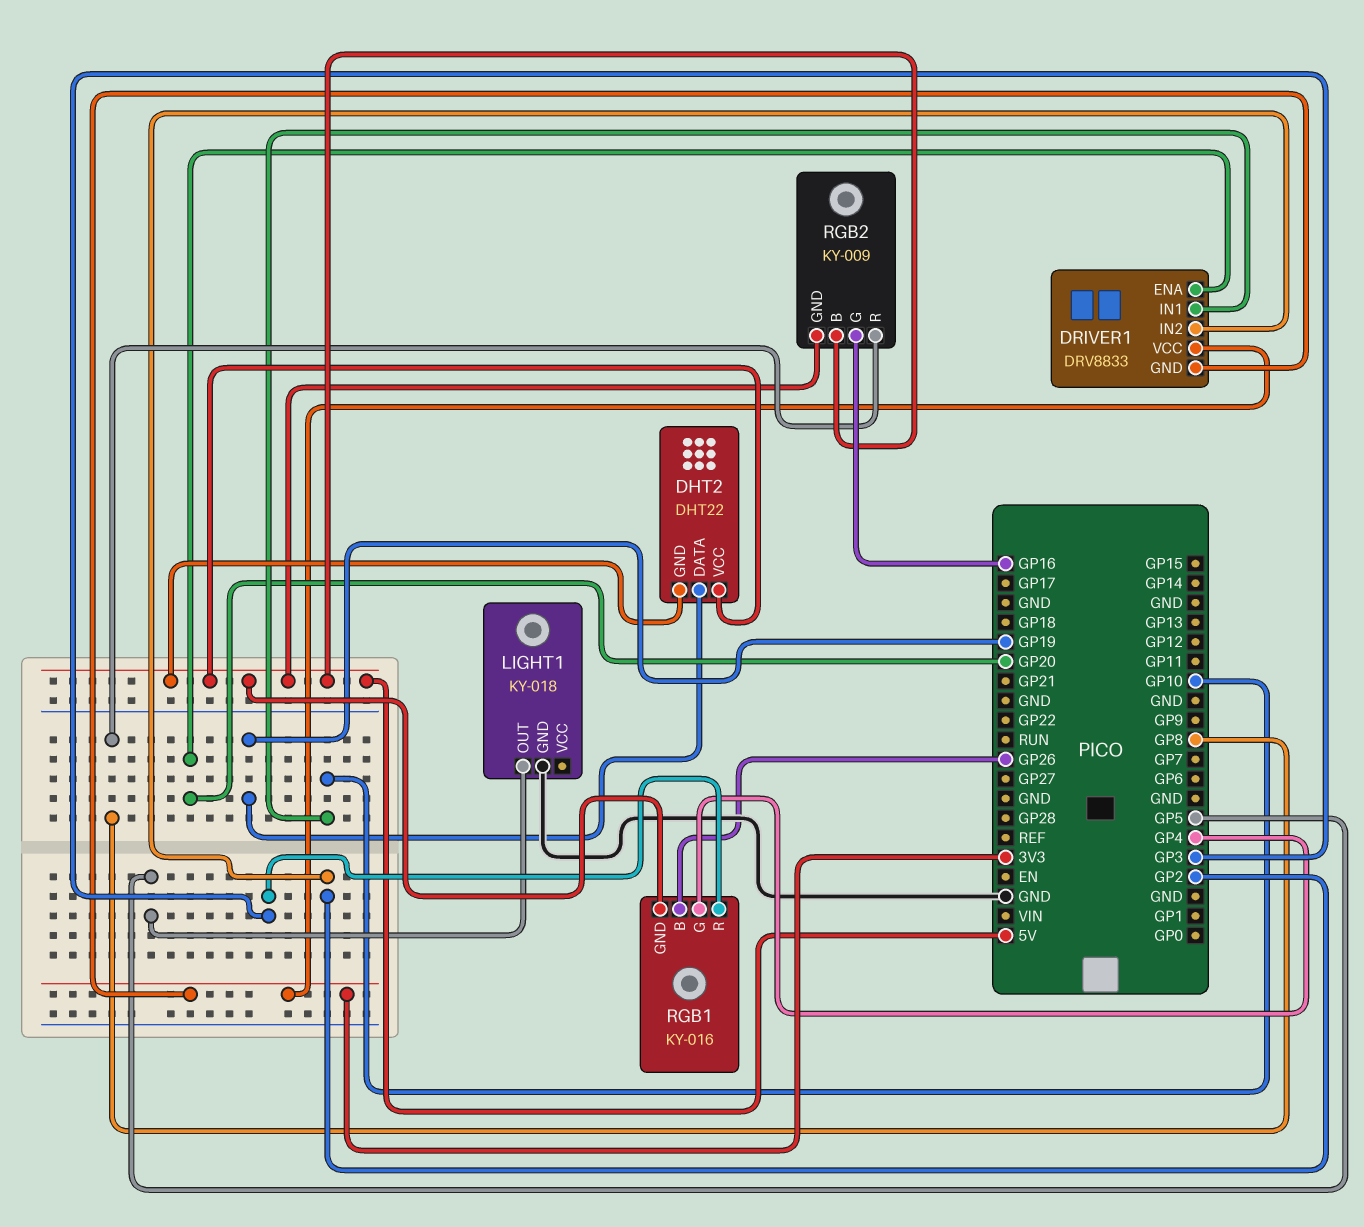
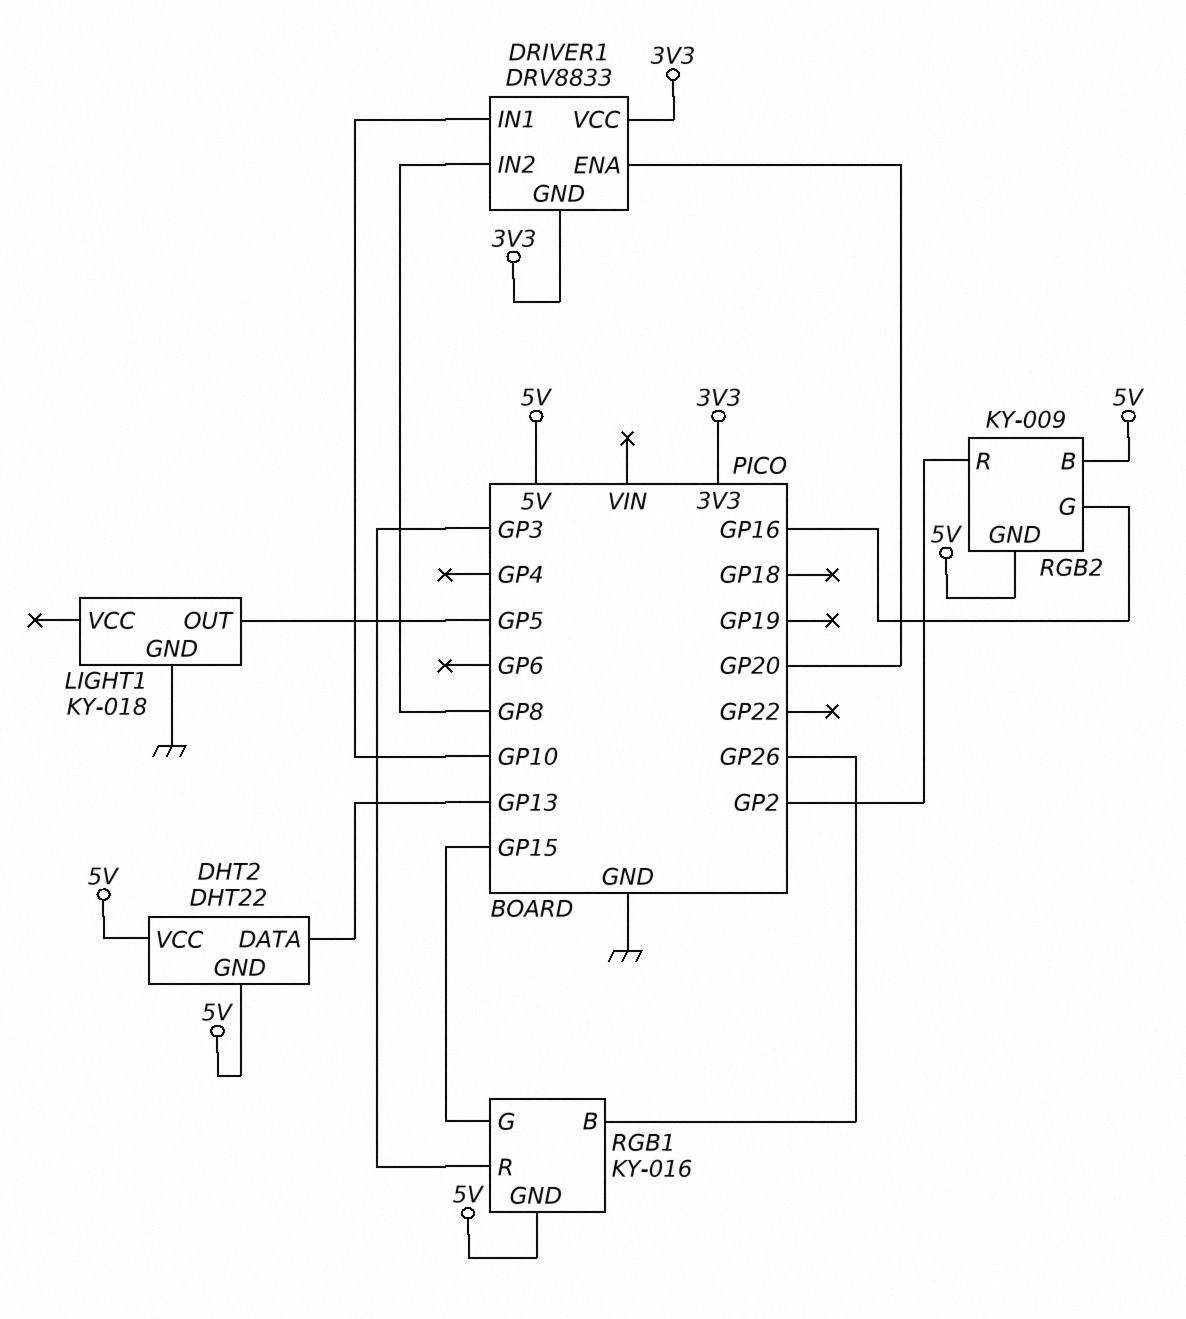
DHT2 pin DATA: GP19 -> GP13
DRIVER1 pin IN2: GP2 -> GP8
RGB1 pin G: GP4 -> GP15
RGB2 pin R: GP8 -> GP2

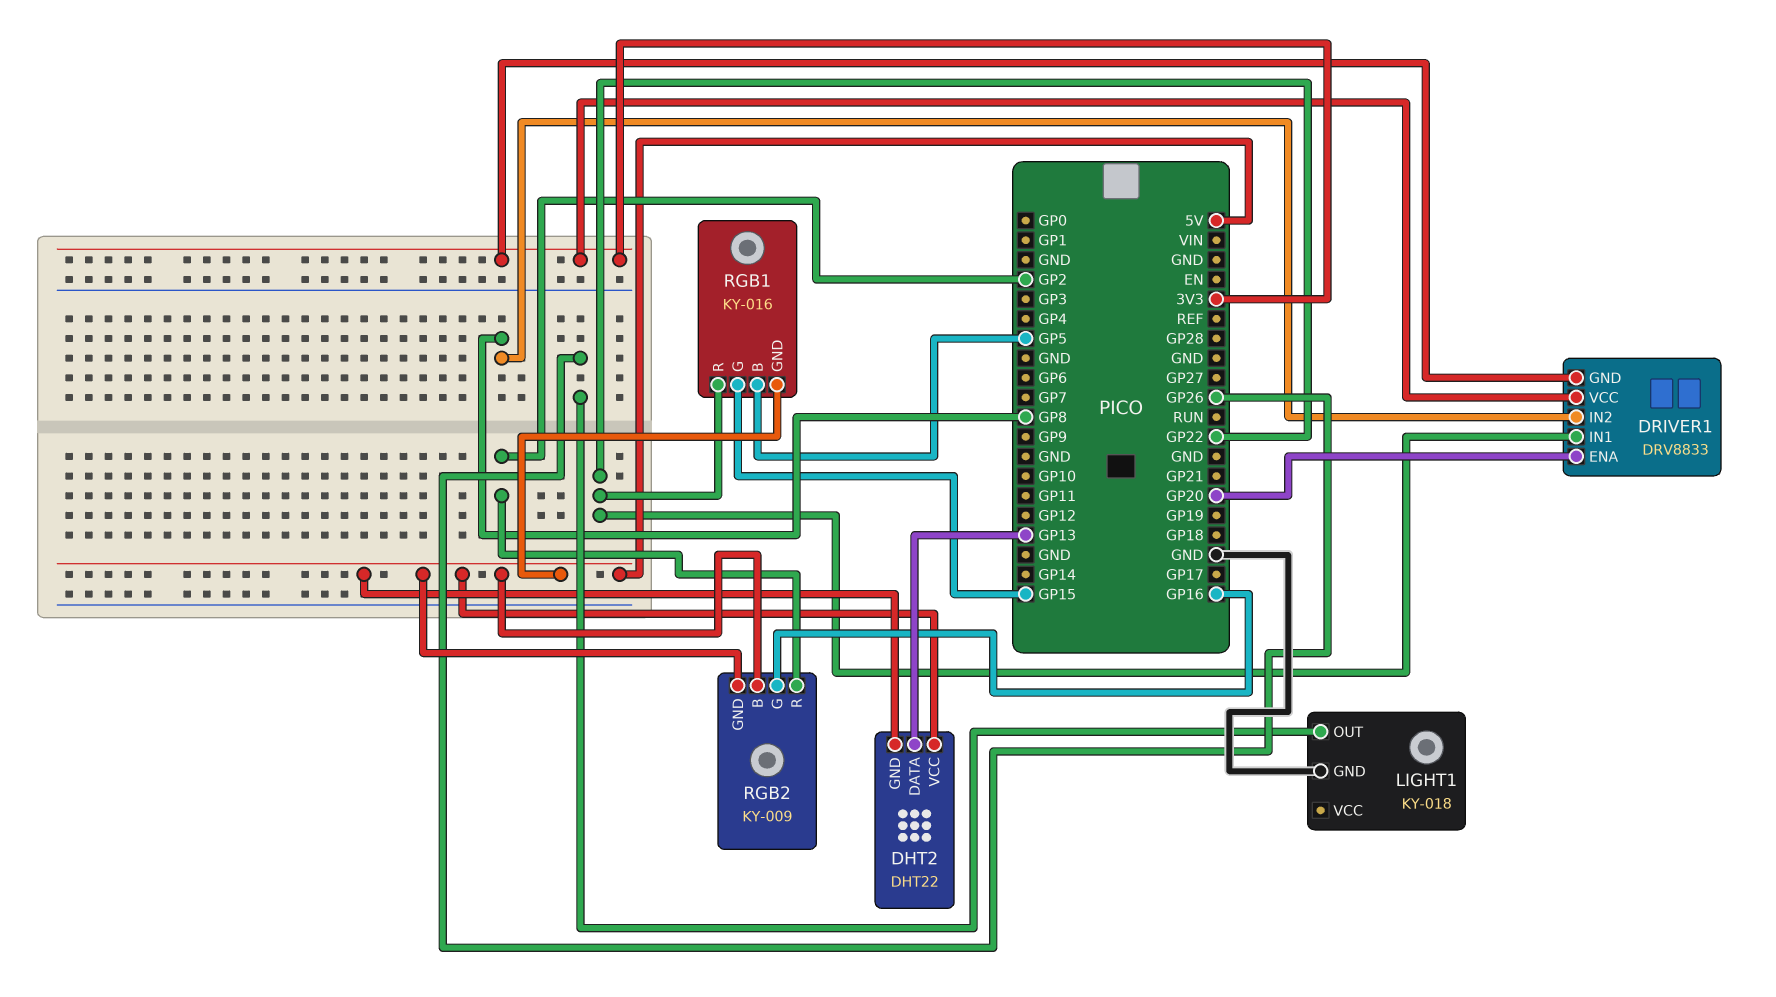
DRIVER1 pin IN1: GP10 -> GP22
LIGHT1 pin OUT: GP5 -> GP26
RGB1 pin B: GP26 -> GP5
RGB1 pin R: GP3 -> GP22

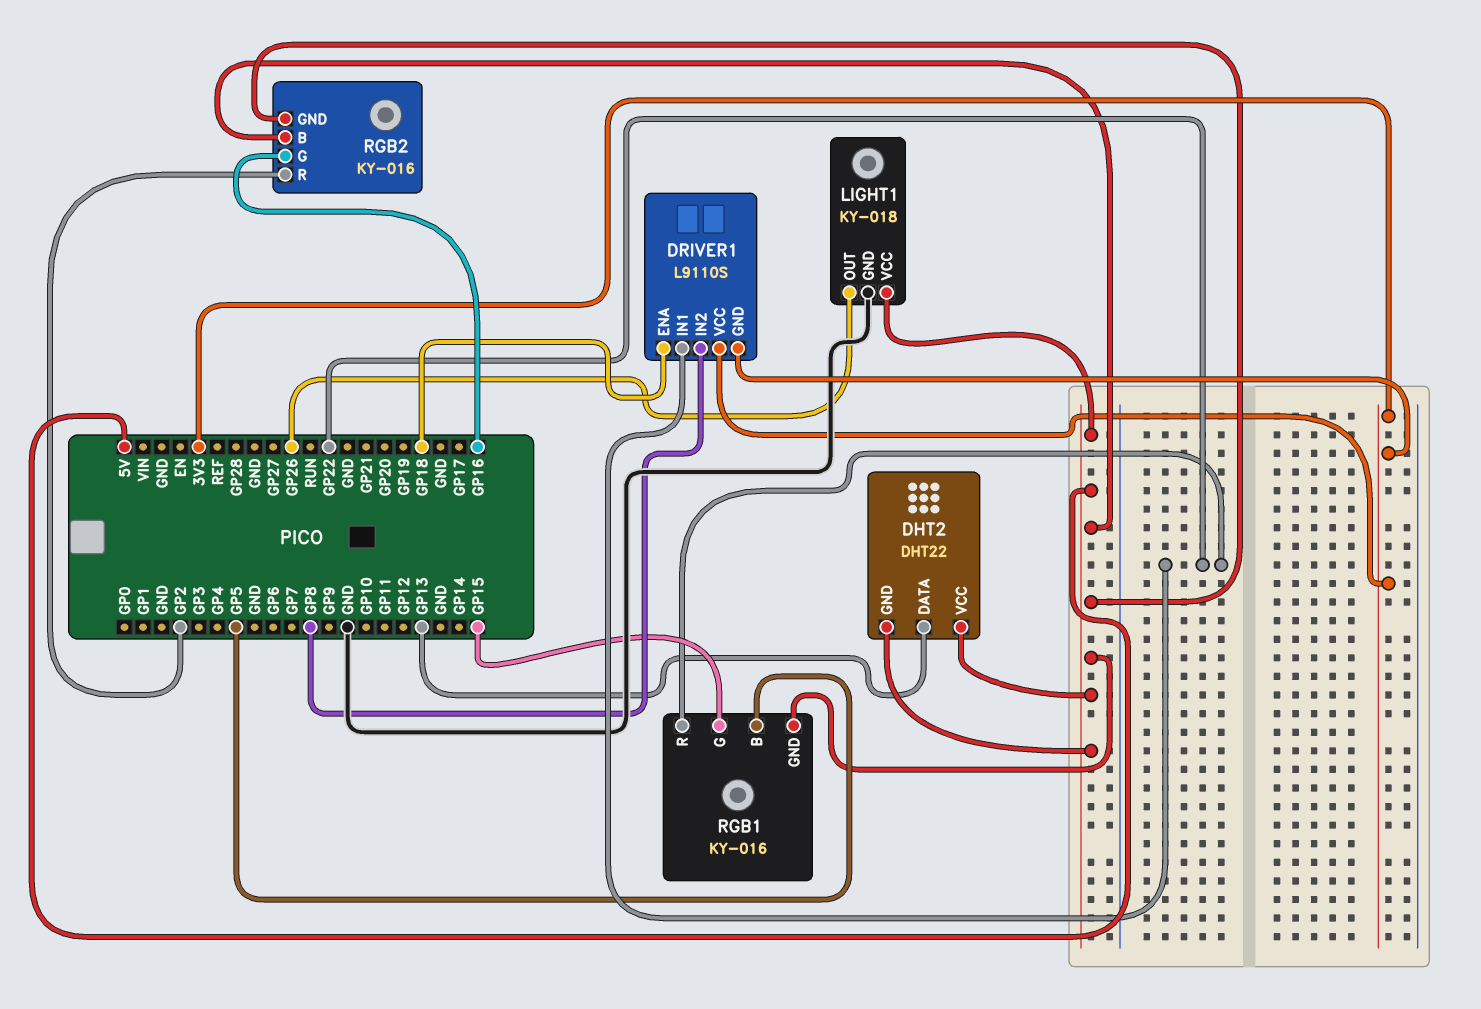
DRIVER1: DRV8833 -> L9110S
DRIVER1 pin ENA: GP20 -> GP18
LIGHT1 pin VCC: none -> 5V
RGB2: KY-009 -> KY-016

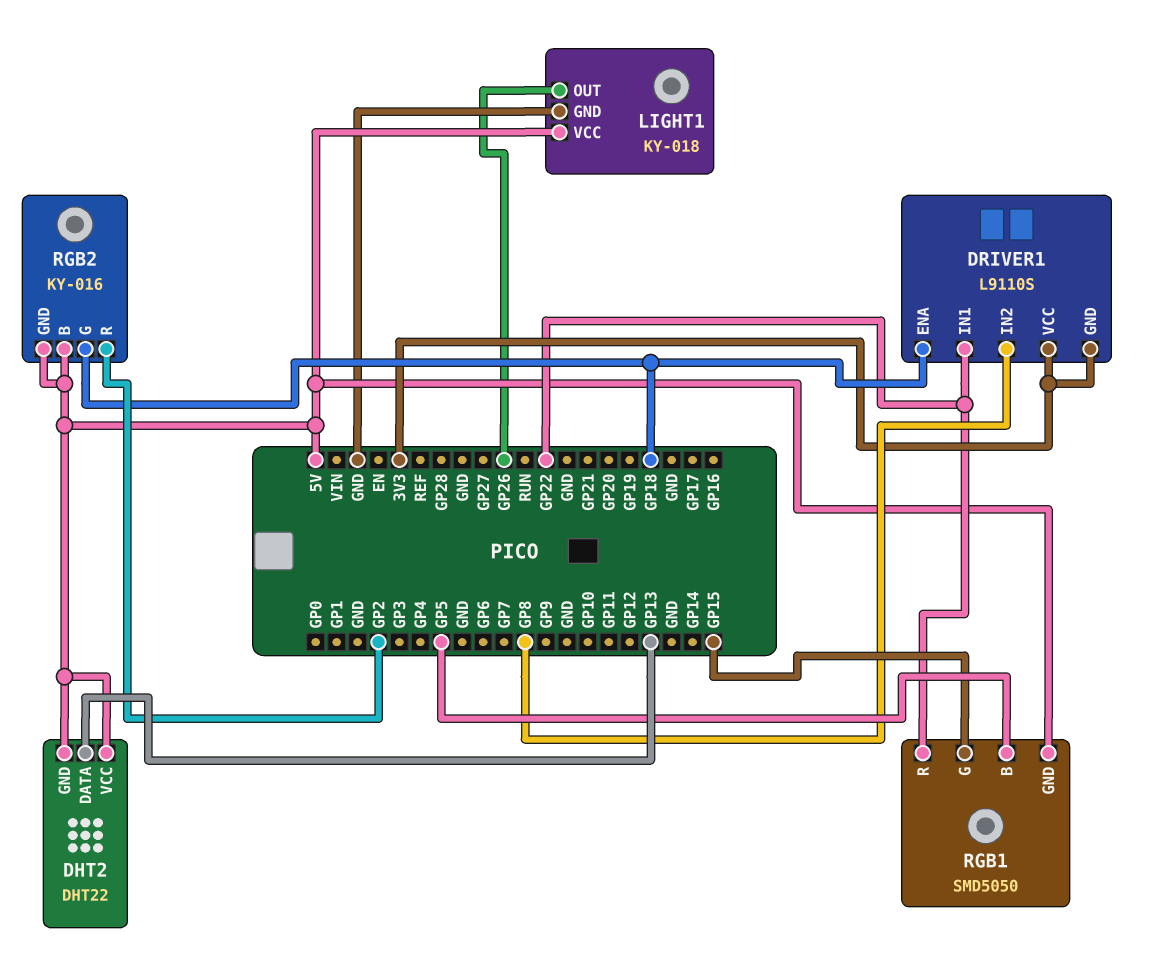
RGB1: KY-016 -> SMD5050
RGB2 pin G: GP16 -> GP18

